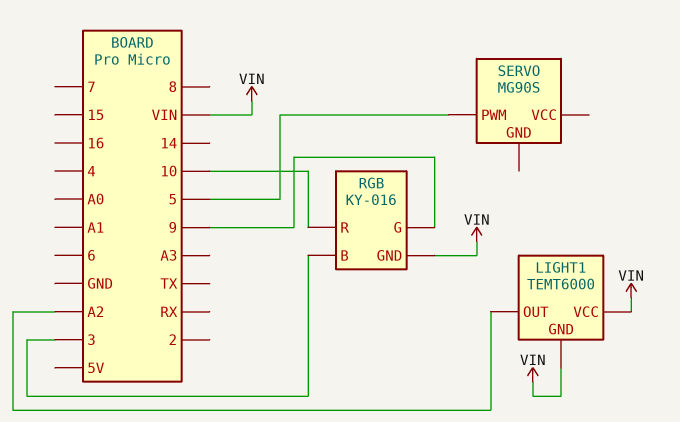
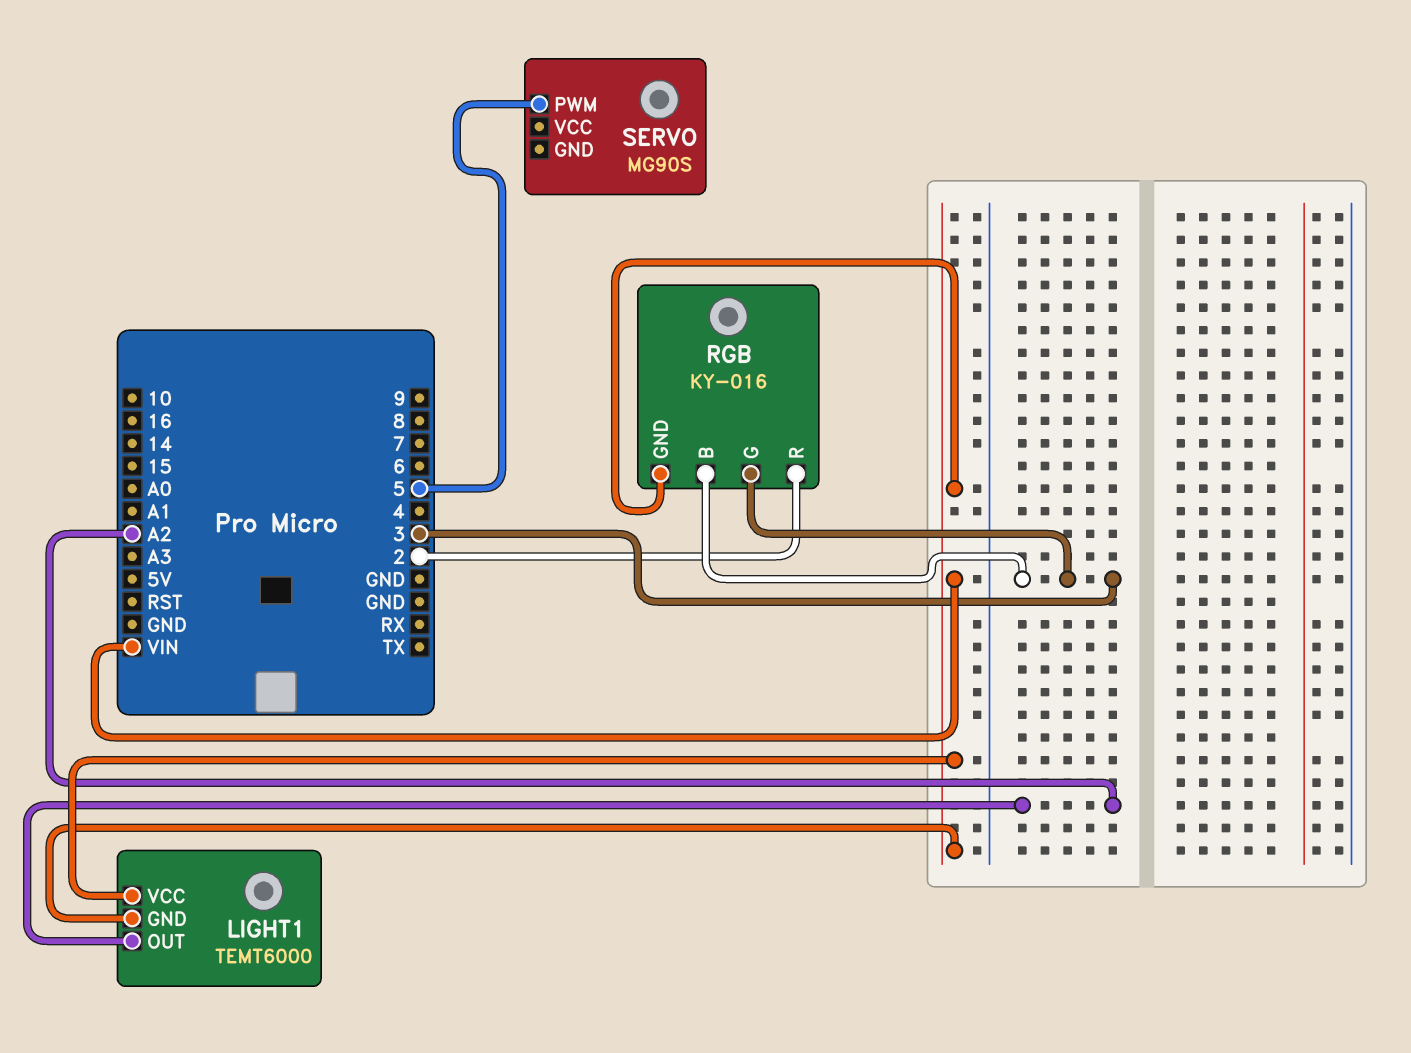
RGB pin G: 9 -> 3
RGB pin R: 10 -> 2

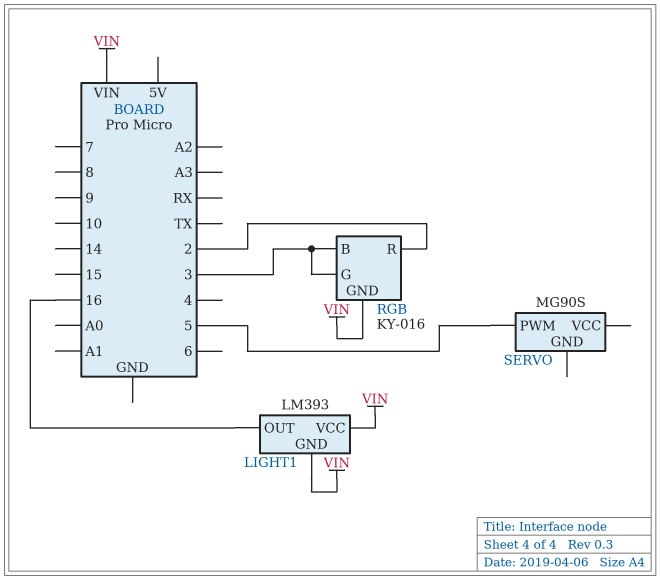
LIGHT1: TEMT6000 -> LM393
LIGHT1 pin OUT: A2 -> 16

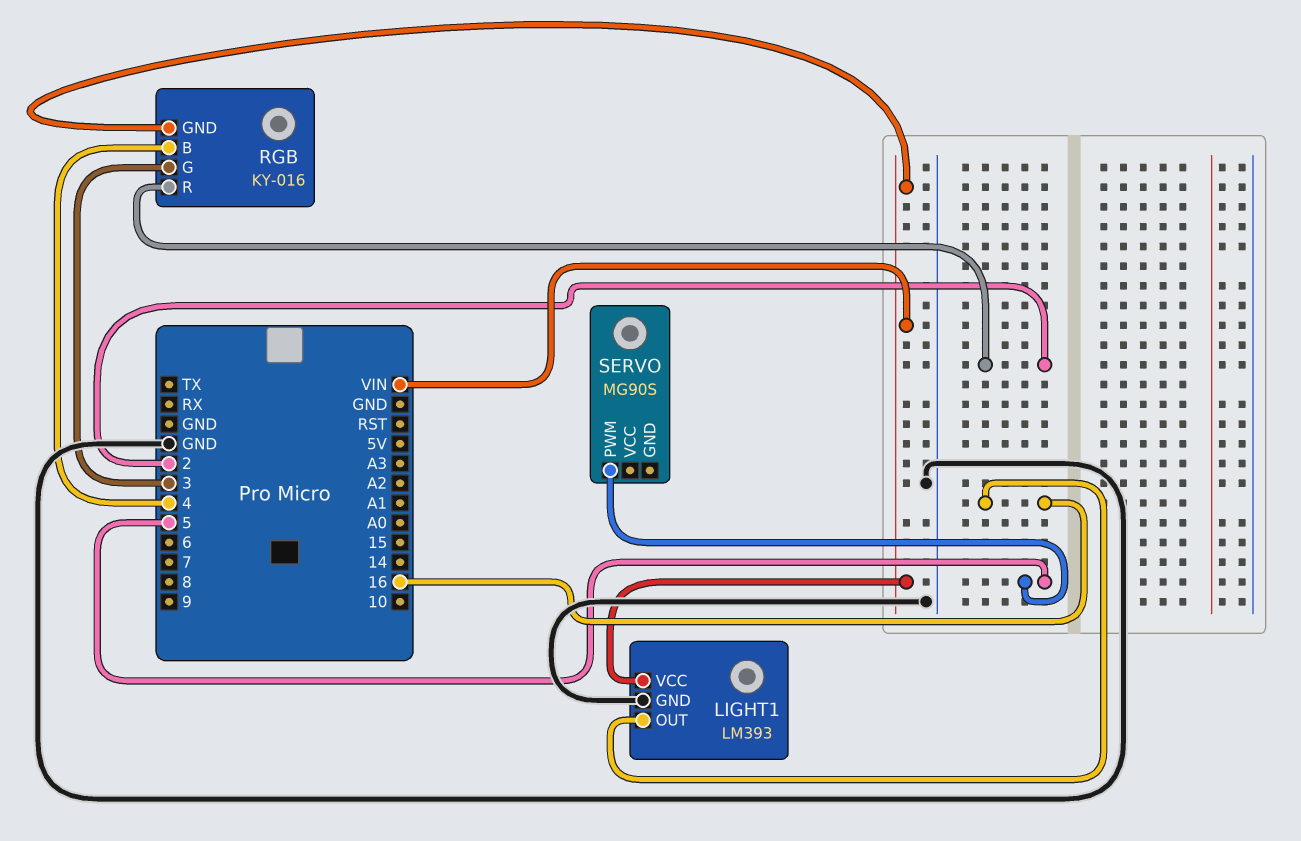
LIGHT1 pin GND: VIN -> GND
RGB pin B: 3 -> 4

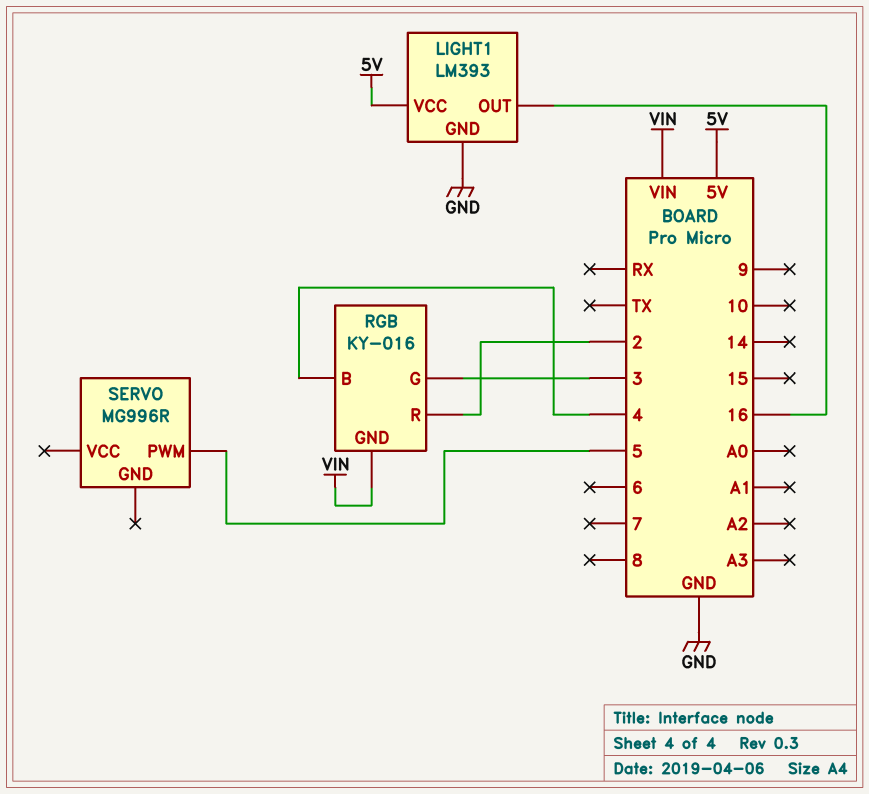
LIGHT1 pin VCC: VIN -> 5V
SERVO: MG90S -> MG996R

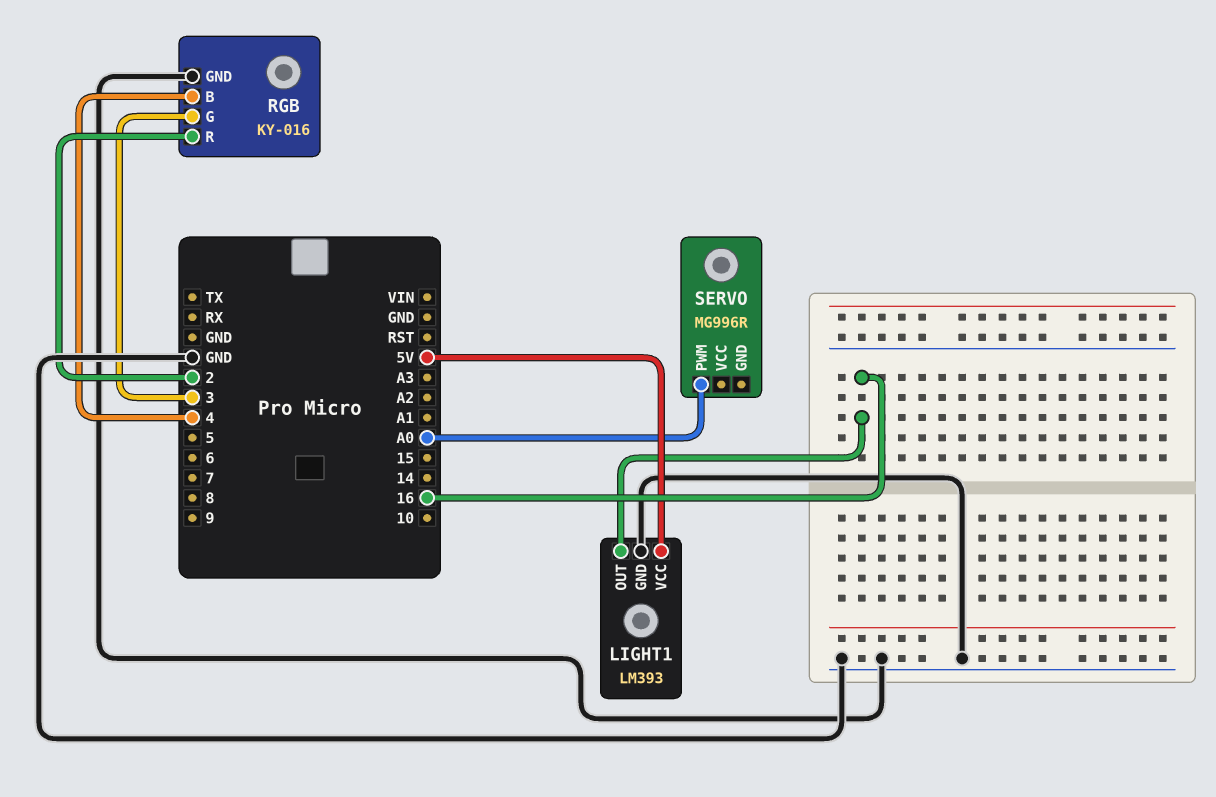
RGB pin GND: VIN -> GND
SERVO pin PWM: 5 -> A0

